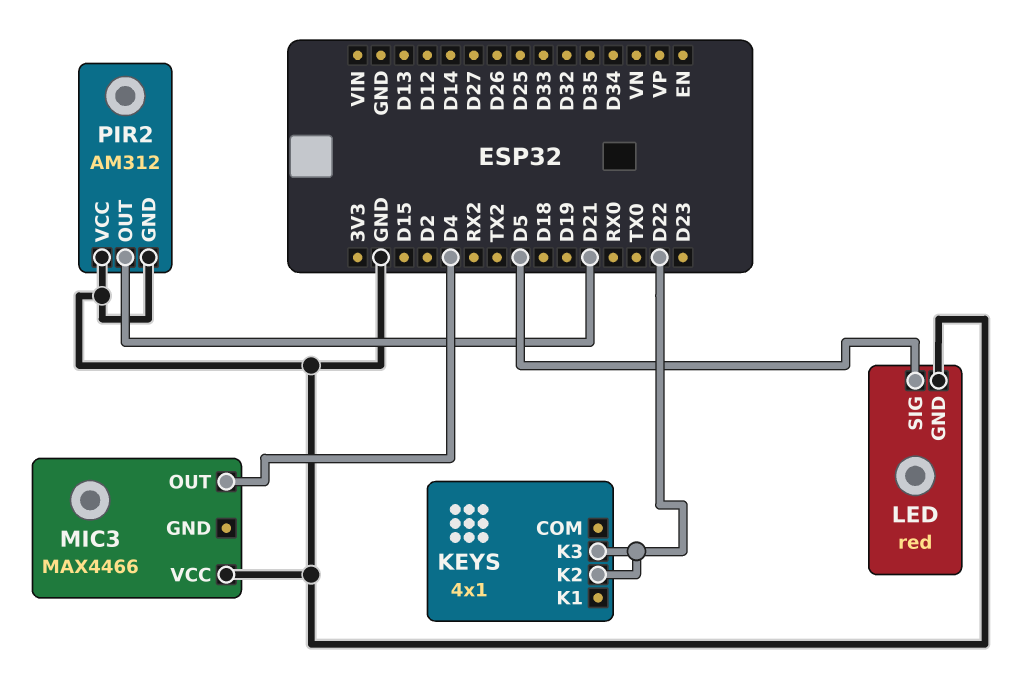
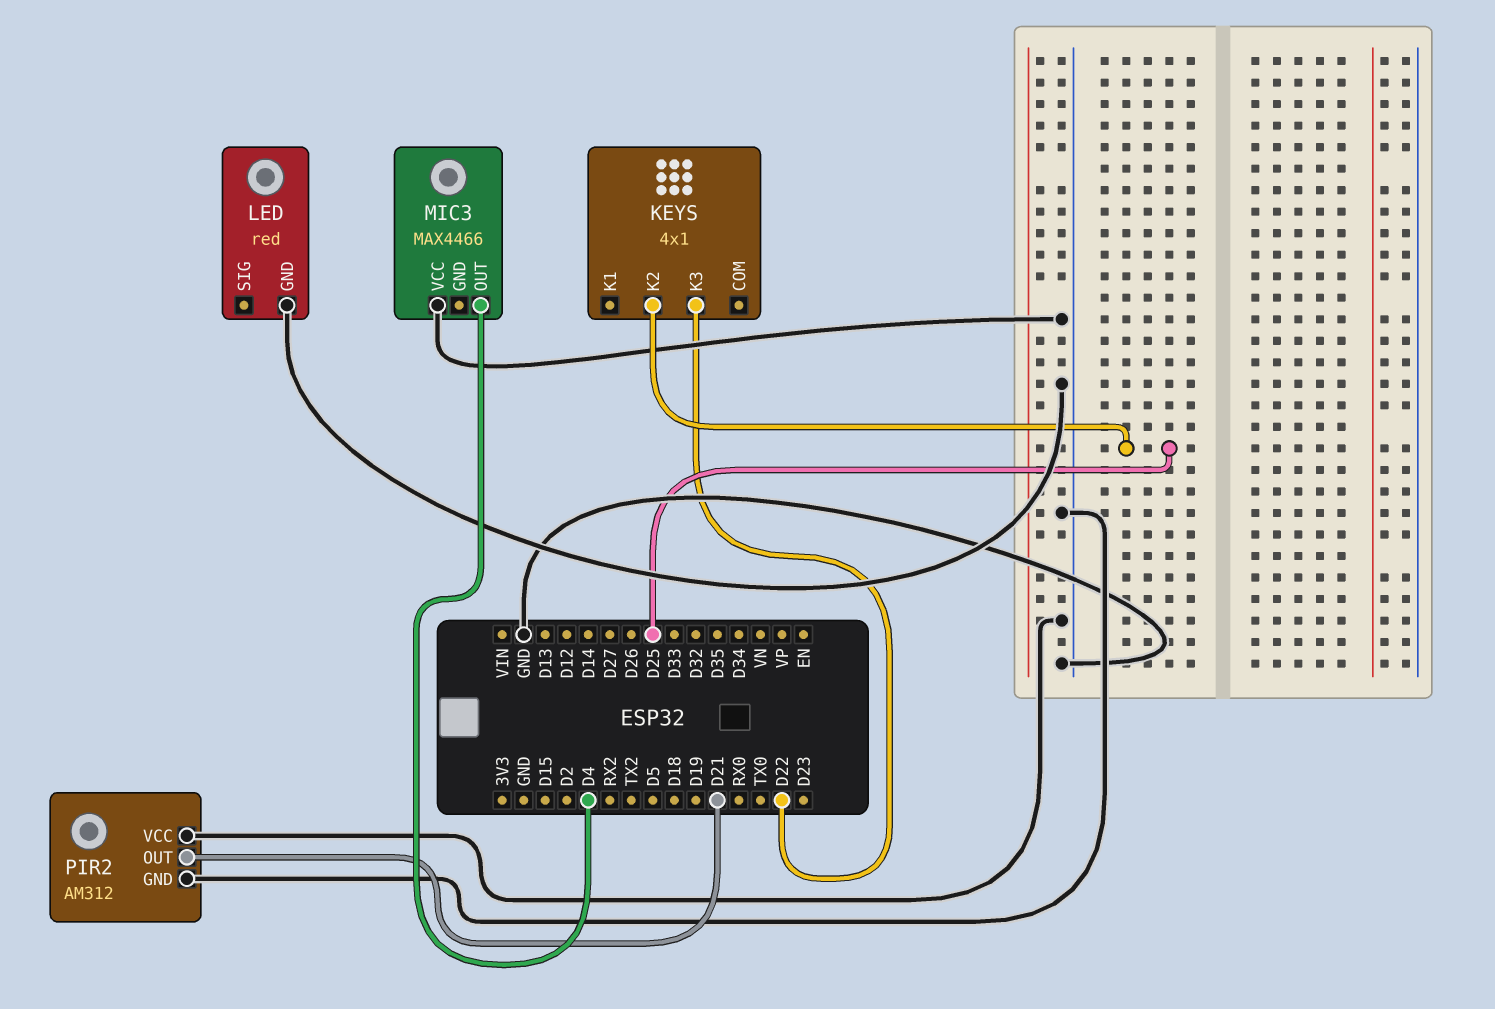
KEYS pin K2: D22 -> D25
LED pin SIG: D5 -> none

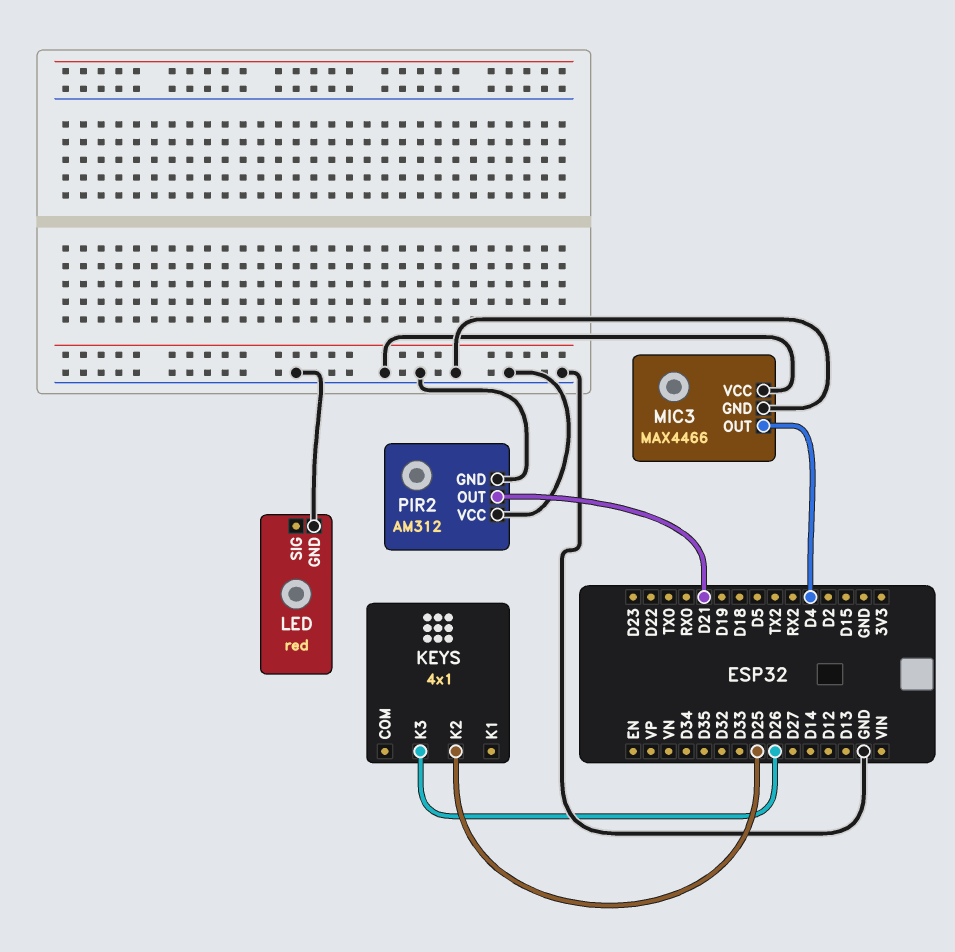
KEYS pin K3: D22 -> D26
MIC3 pin GND: none -> GND

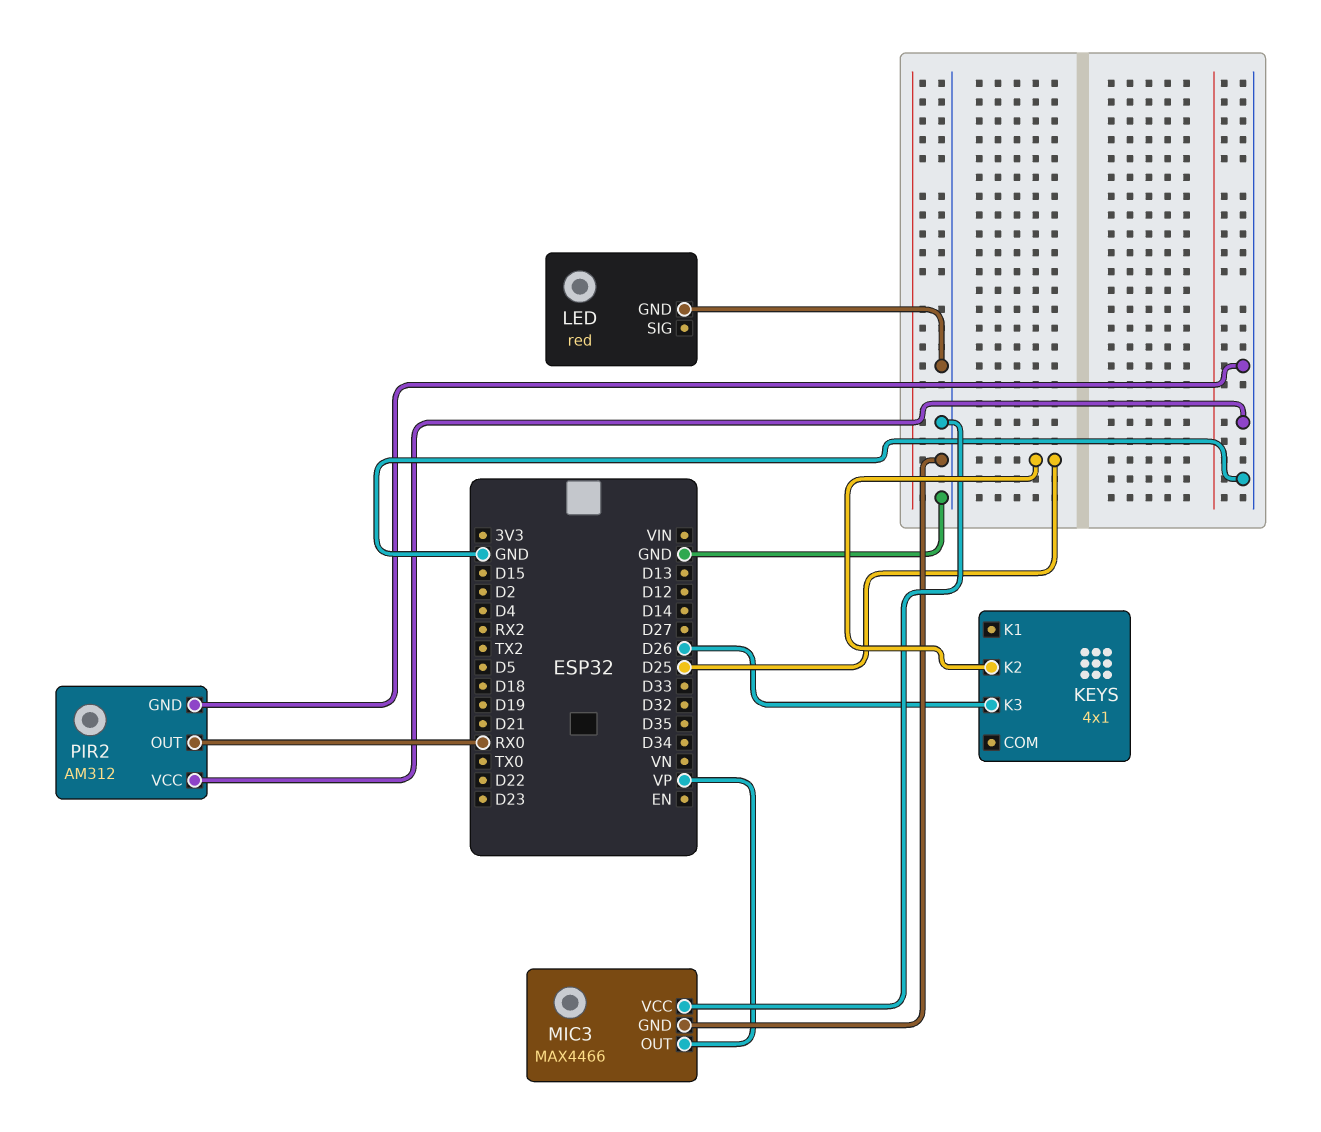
MIC3 pin OUT: D4 -> VP
PIR2 pin OUT: D21 -> RX0

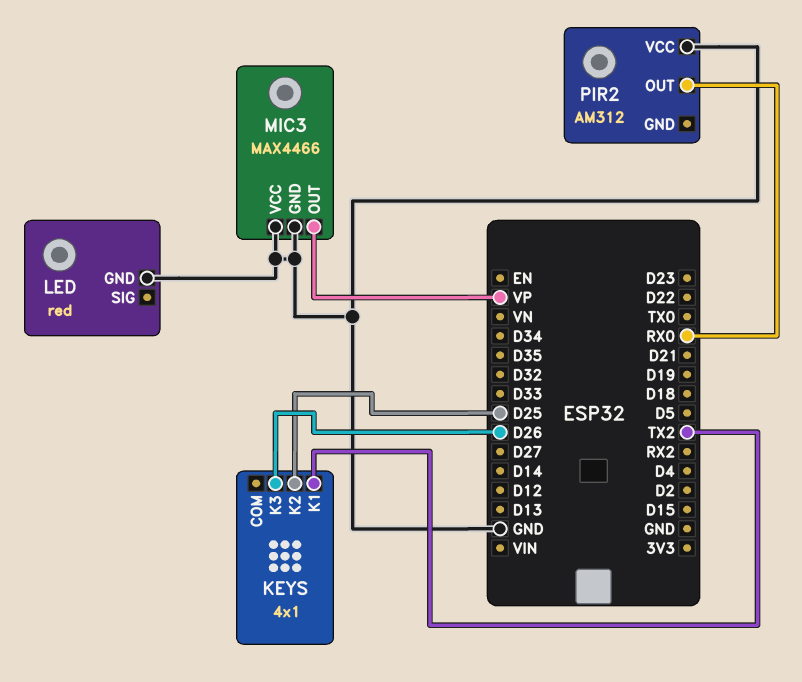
KEYS pin K1: none -> TX2
PIR2 pin GND: GND -> none

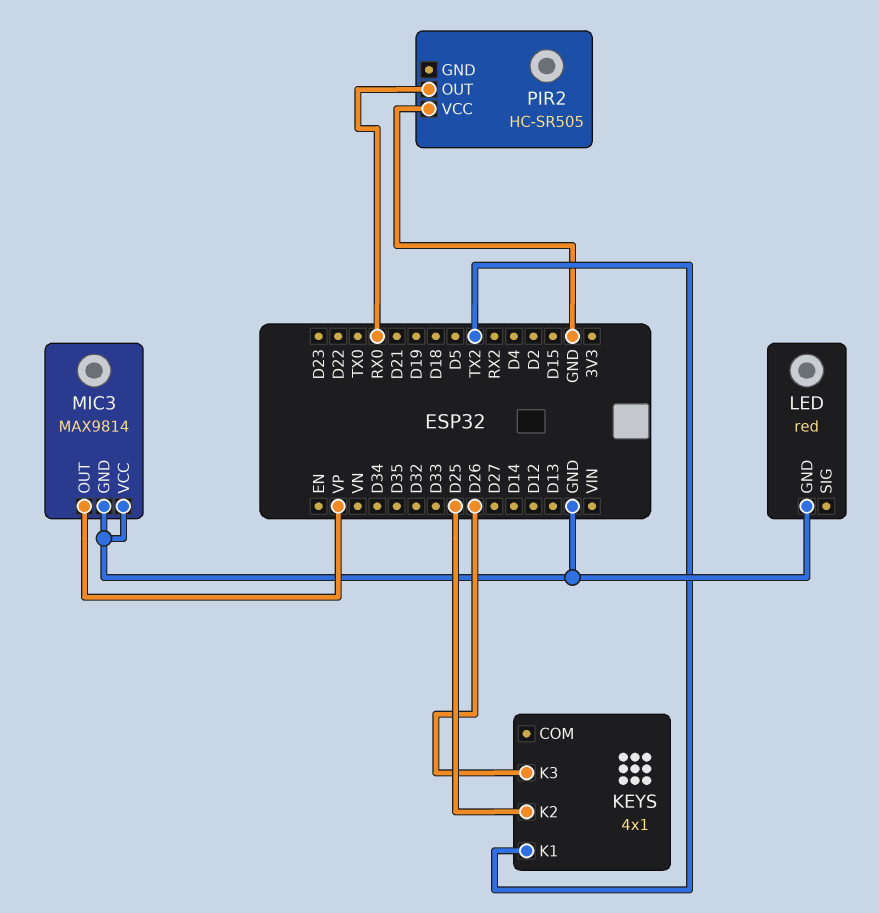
MIC3: MAX4466 -> MAX9814
PIR2: AM312 -> HC-SR505

